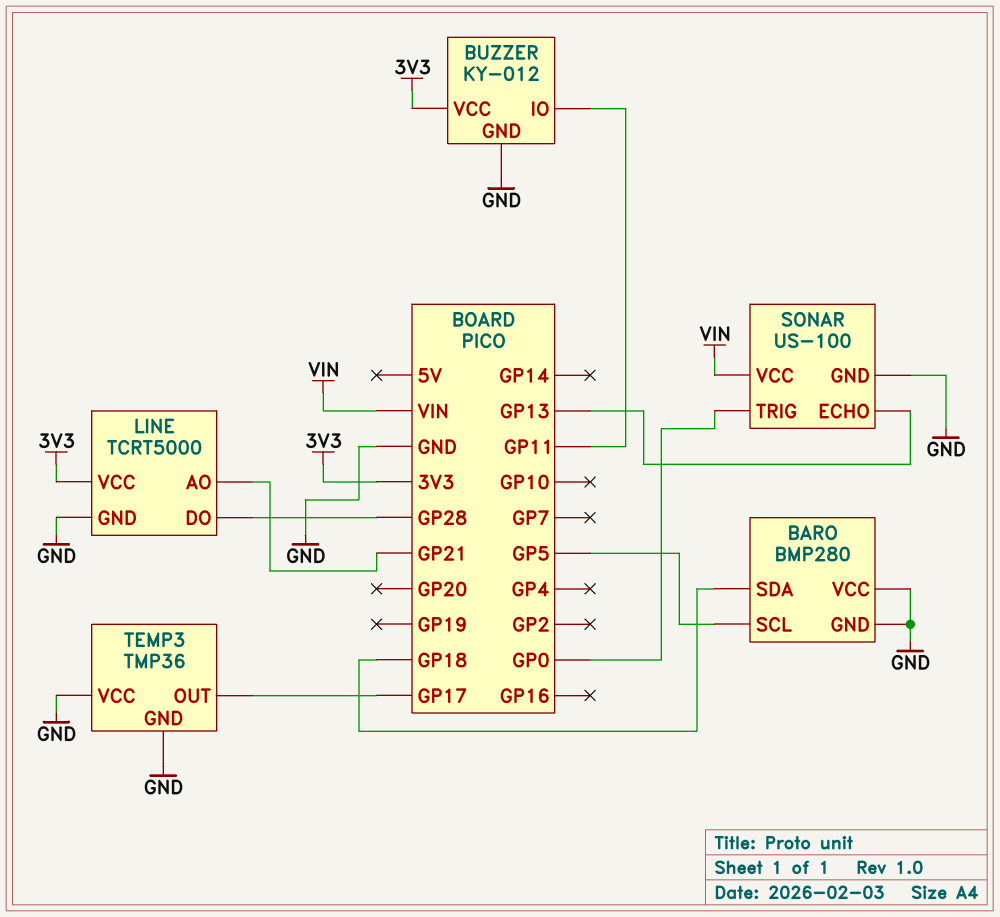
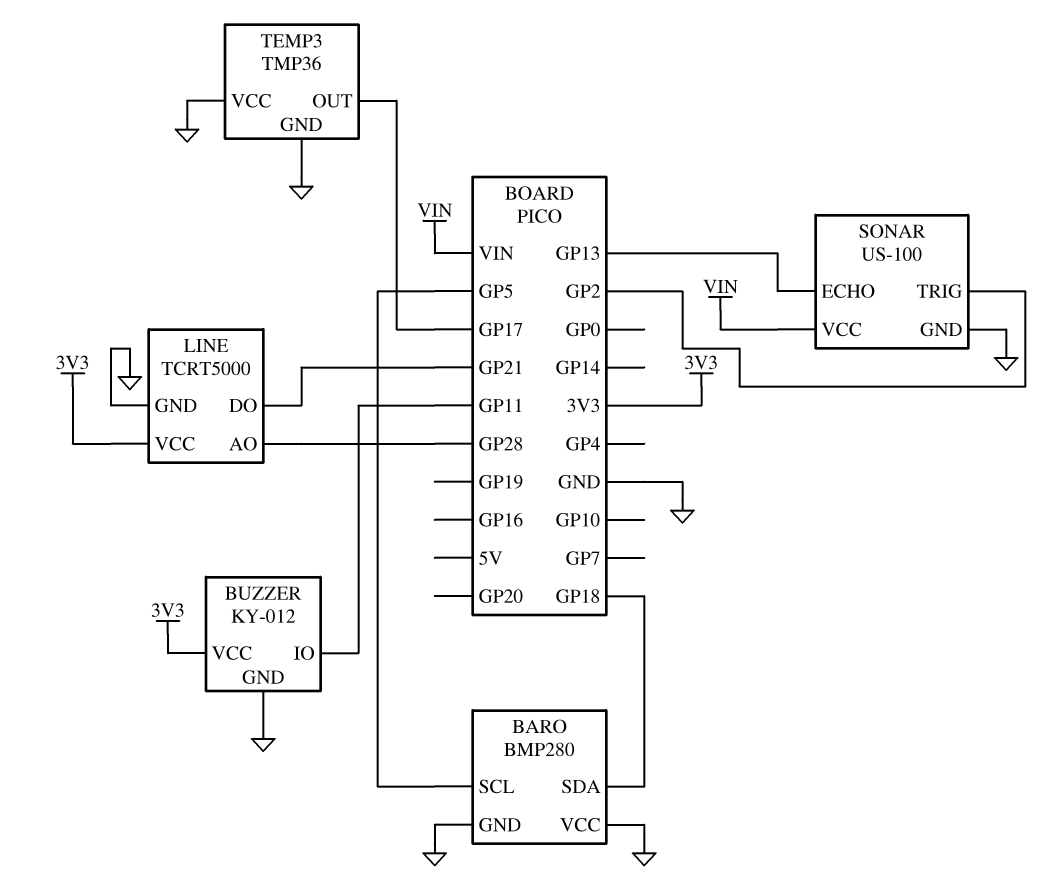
LINE pin AO: GP21 -> GP28
LINE pin DO: GP28 -> GP21
SONAR pin TRIG: GP0 -> GP2

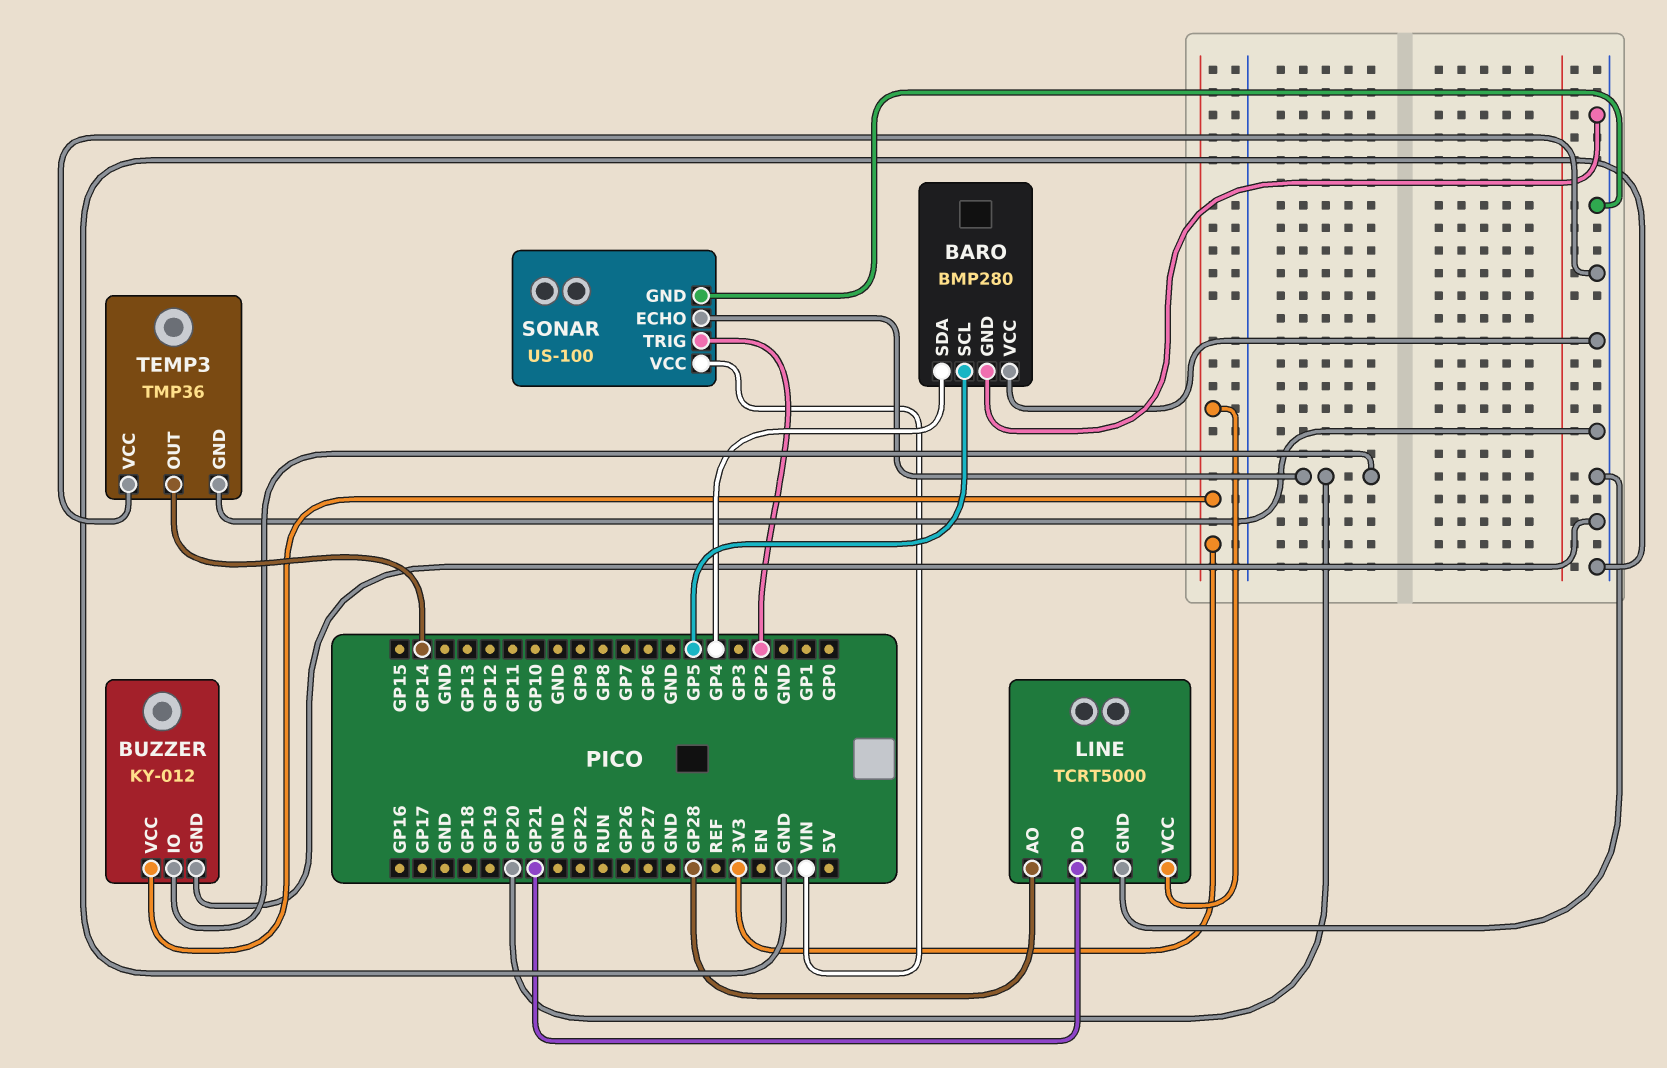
BARO pin SDA: GP18 -> GP4
BUZZER pin IO: GP11 -> GP20
SONAR pin ECHO: GP13 -> GP20
TEMP3 pin OUT: GP17 -> GP14

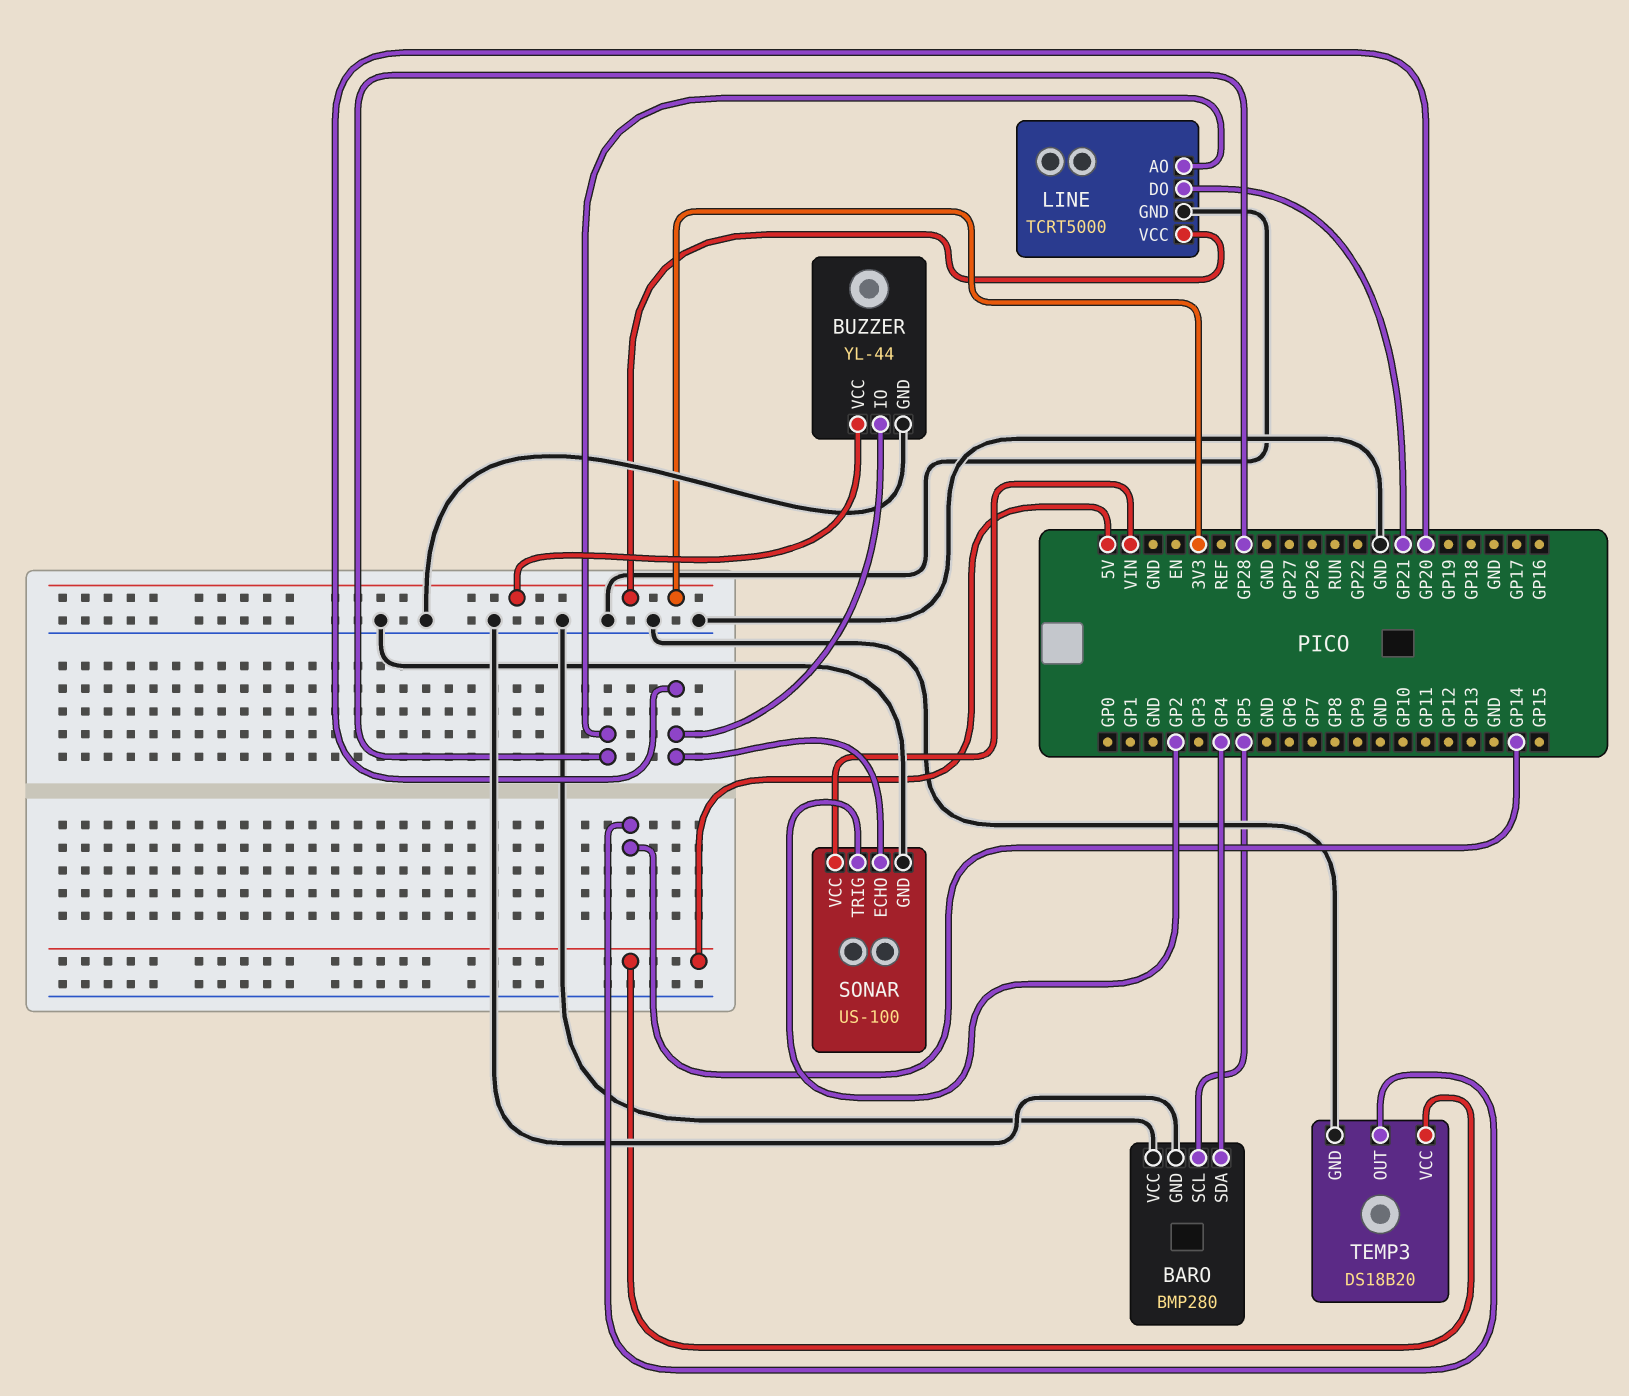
BUZZER: KY-012 -> YL-44
TEMP3: TMP36 -> DS18B20
TEMP3 pin VCC: GND -> 5V

